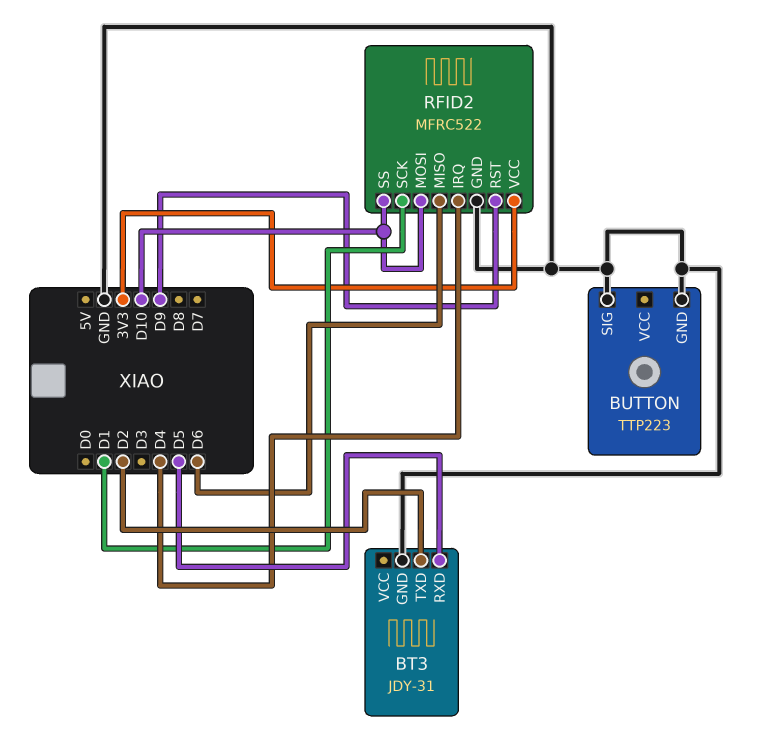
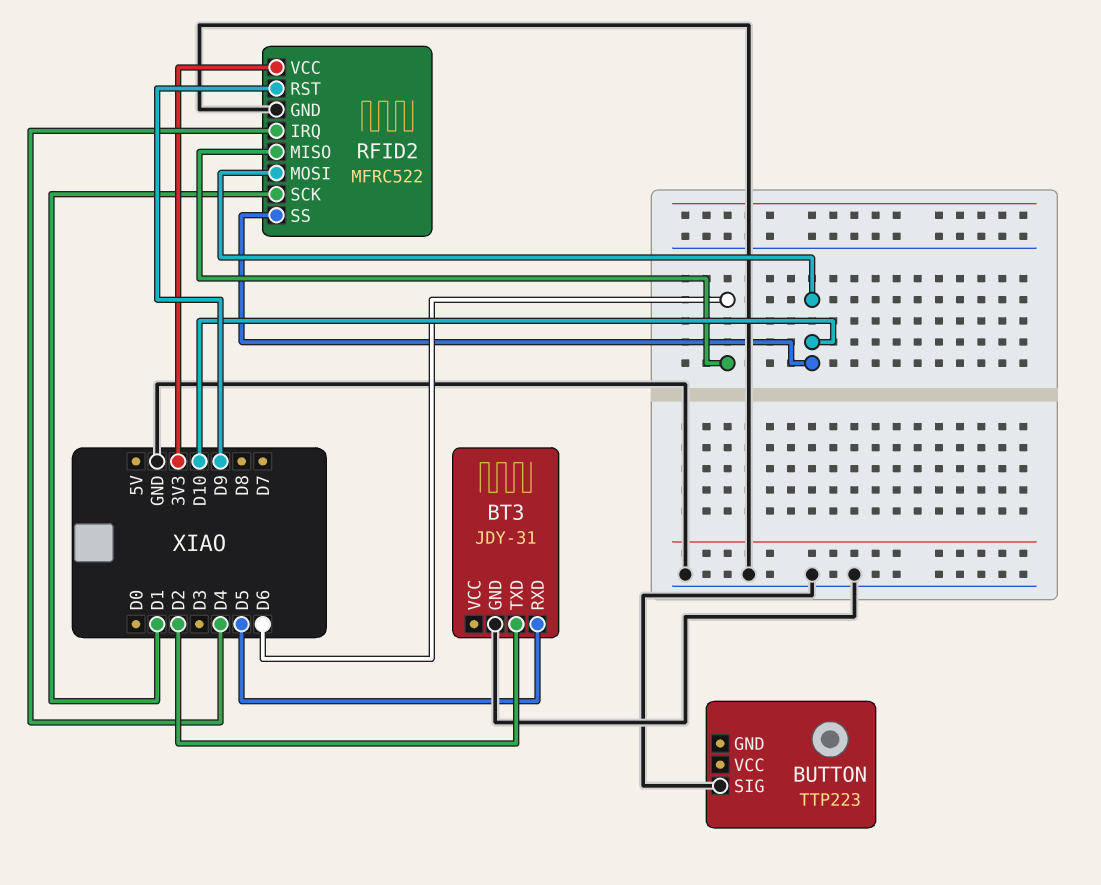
BUTTON pin GND: GND -> none

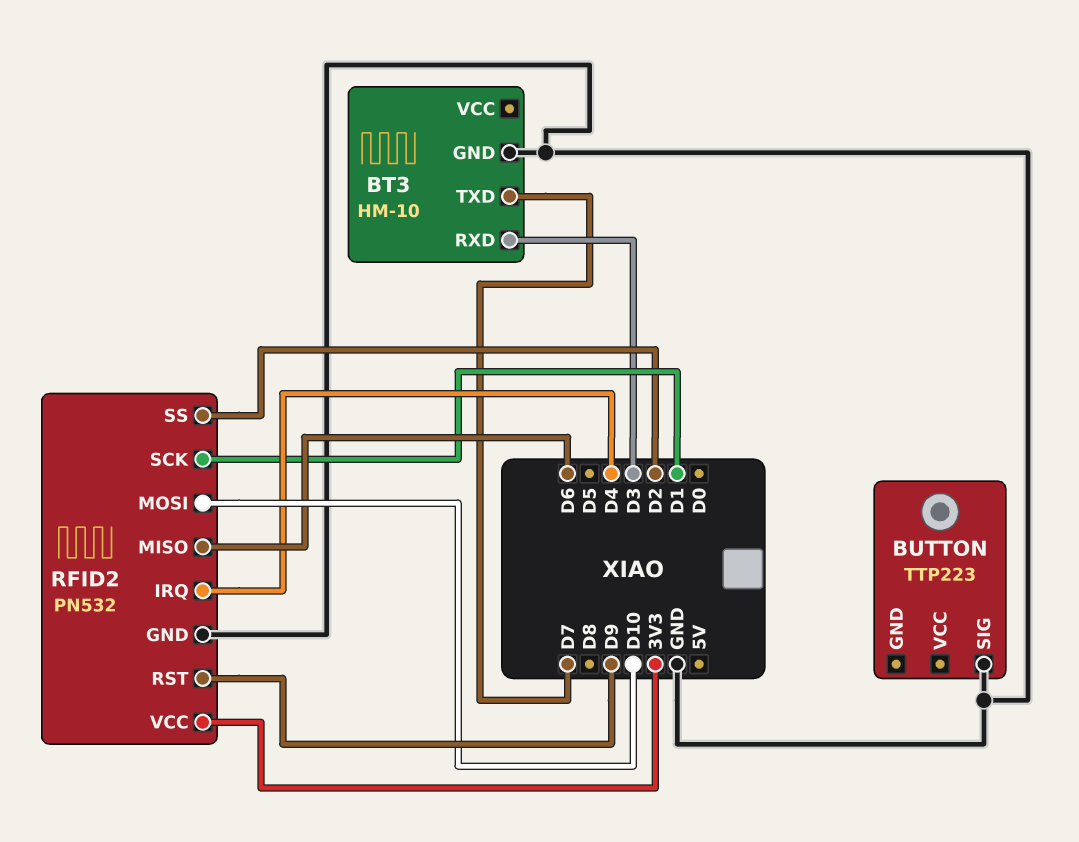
BT3: JDY-31 -> HM-10
BT3 pin RXD: D5 -> D3
BT3 pin TXD: D2 -> D7
RFID2: MFRC522 -> PN532
RFID2 pin SS: D10 -> D2

